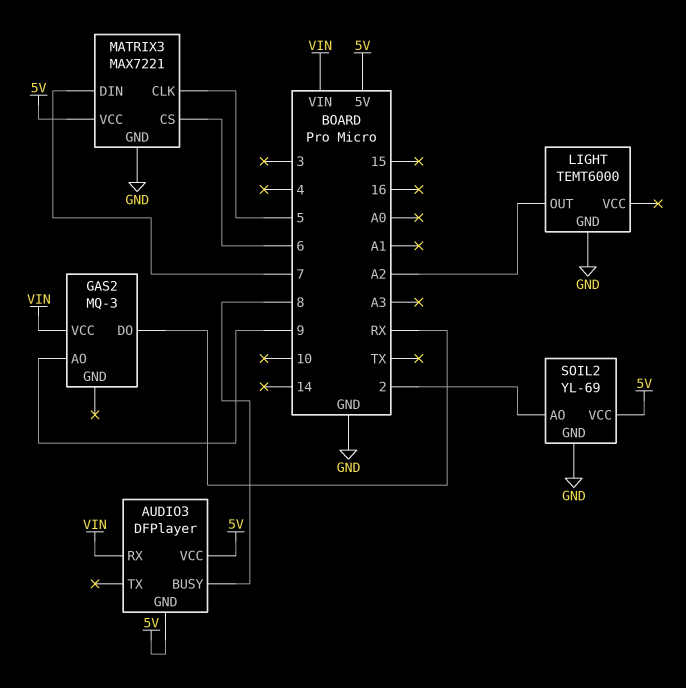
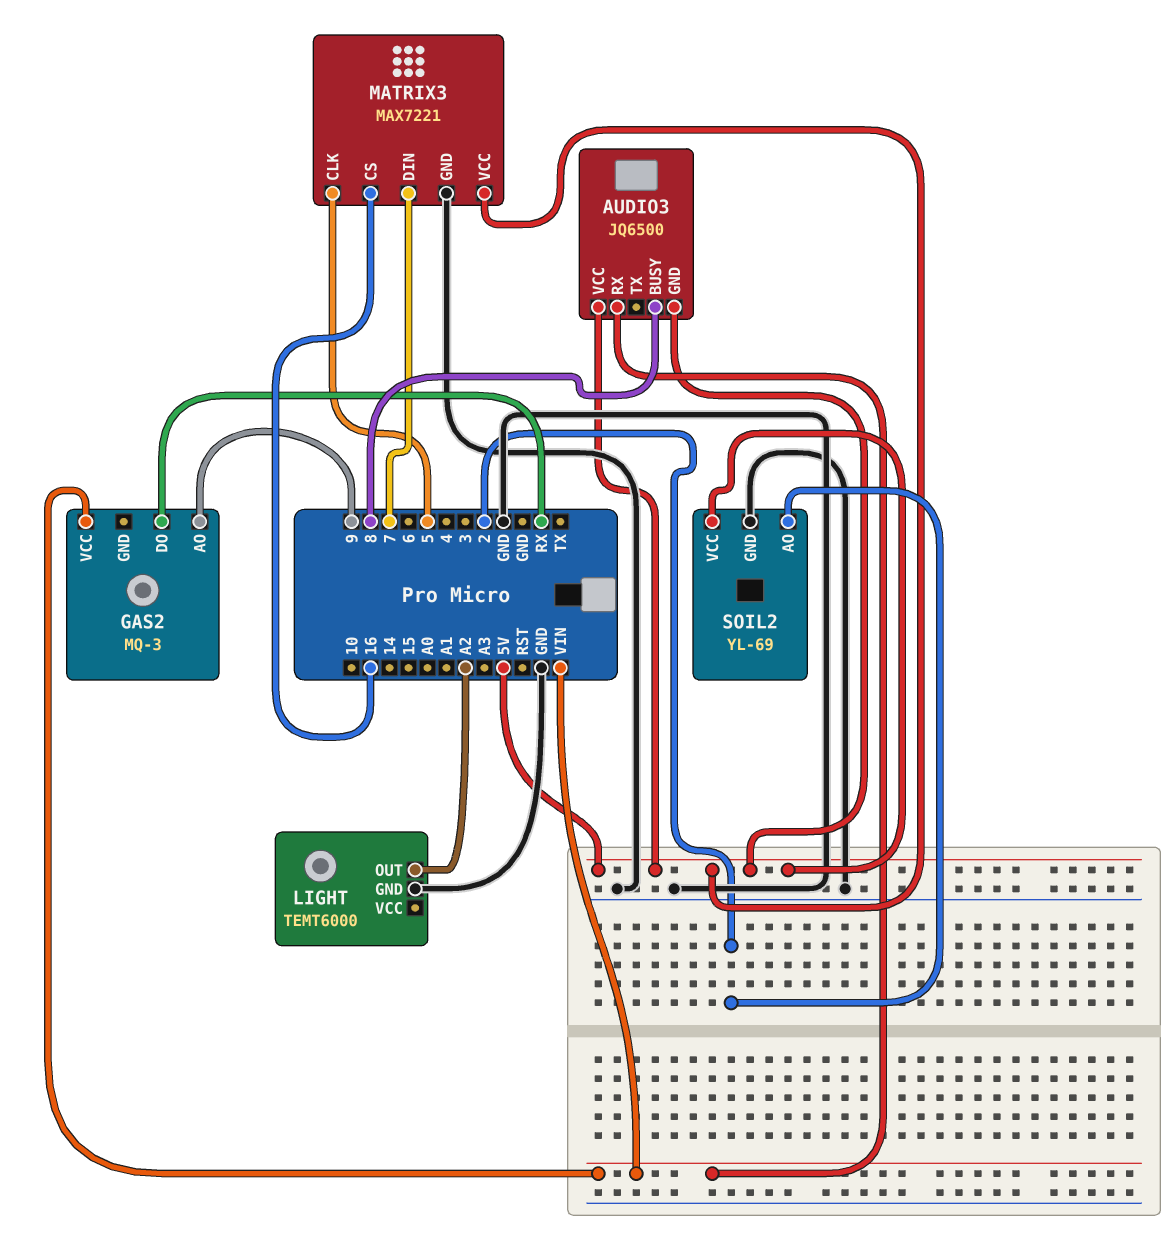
AUDIO3: DFPlayer -> JQ6500
MATRIX3 pin CS: 6 -> 16

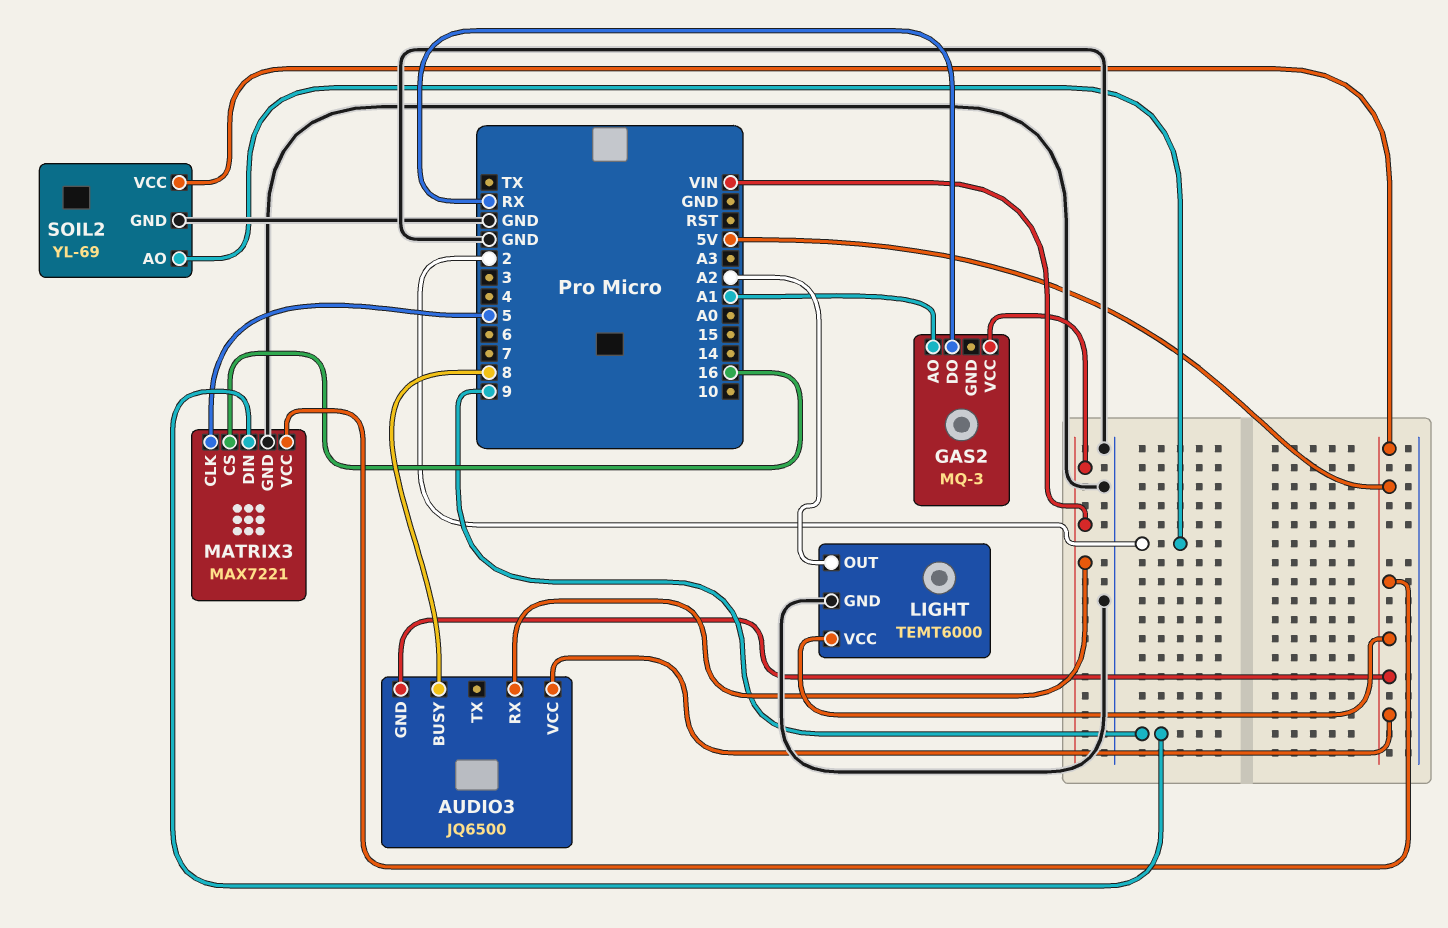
GAS2 pin AO: 9 -> A1
LIGHT pin VCC: none -> 5V
MATRIX3 pin DIN: 7 -> 9

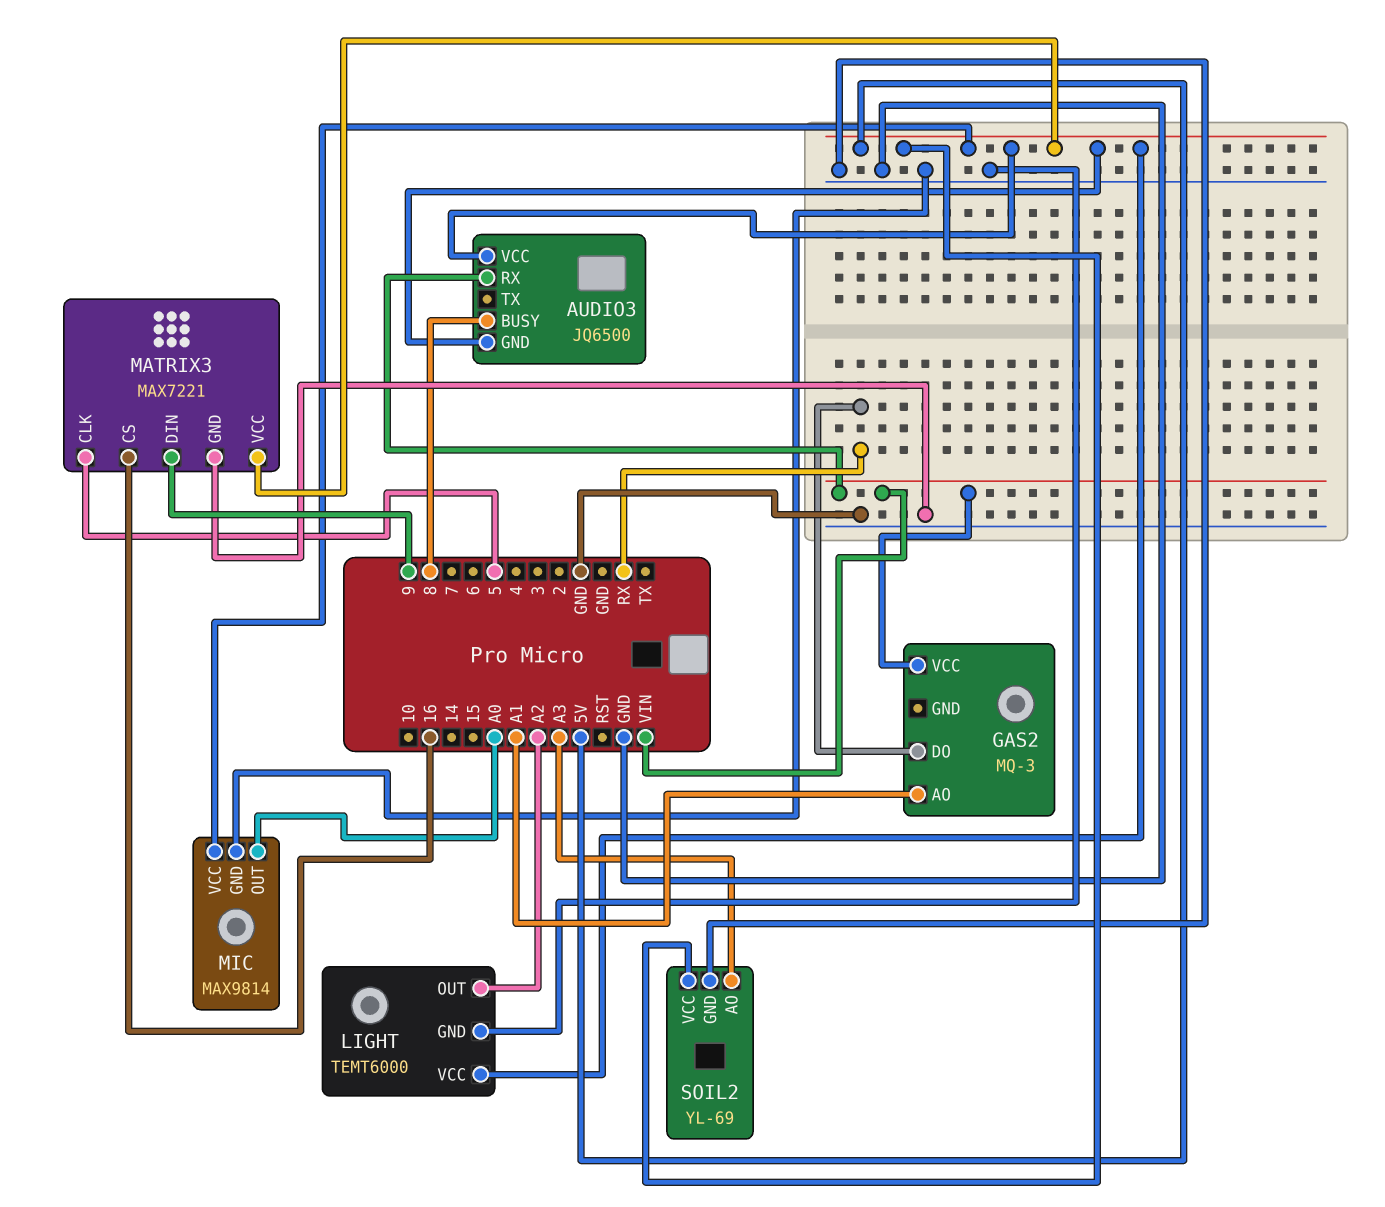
MIC: none -> MAX9814
MIC pin GND: none -> GND
MIC pin OUT: none -> A0
MIC pin VCC: none -> 5V
SOIL2 pin AO: 2 -> A3

